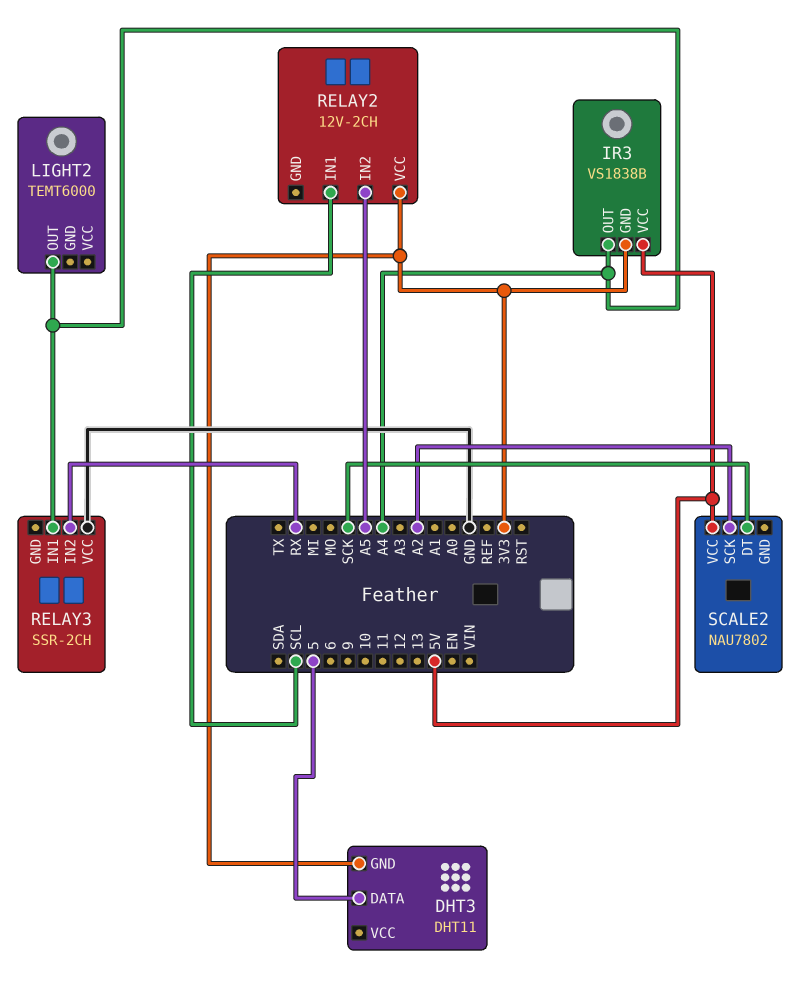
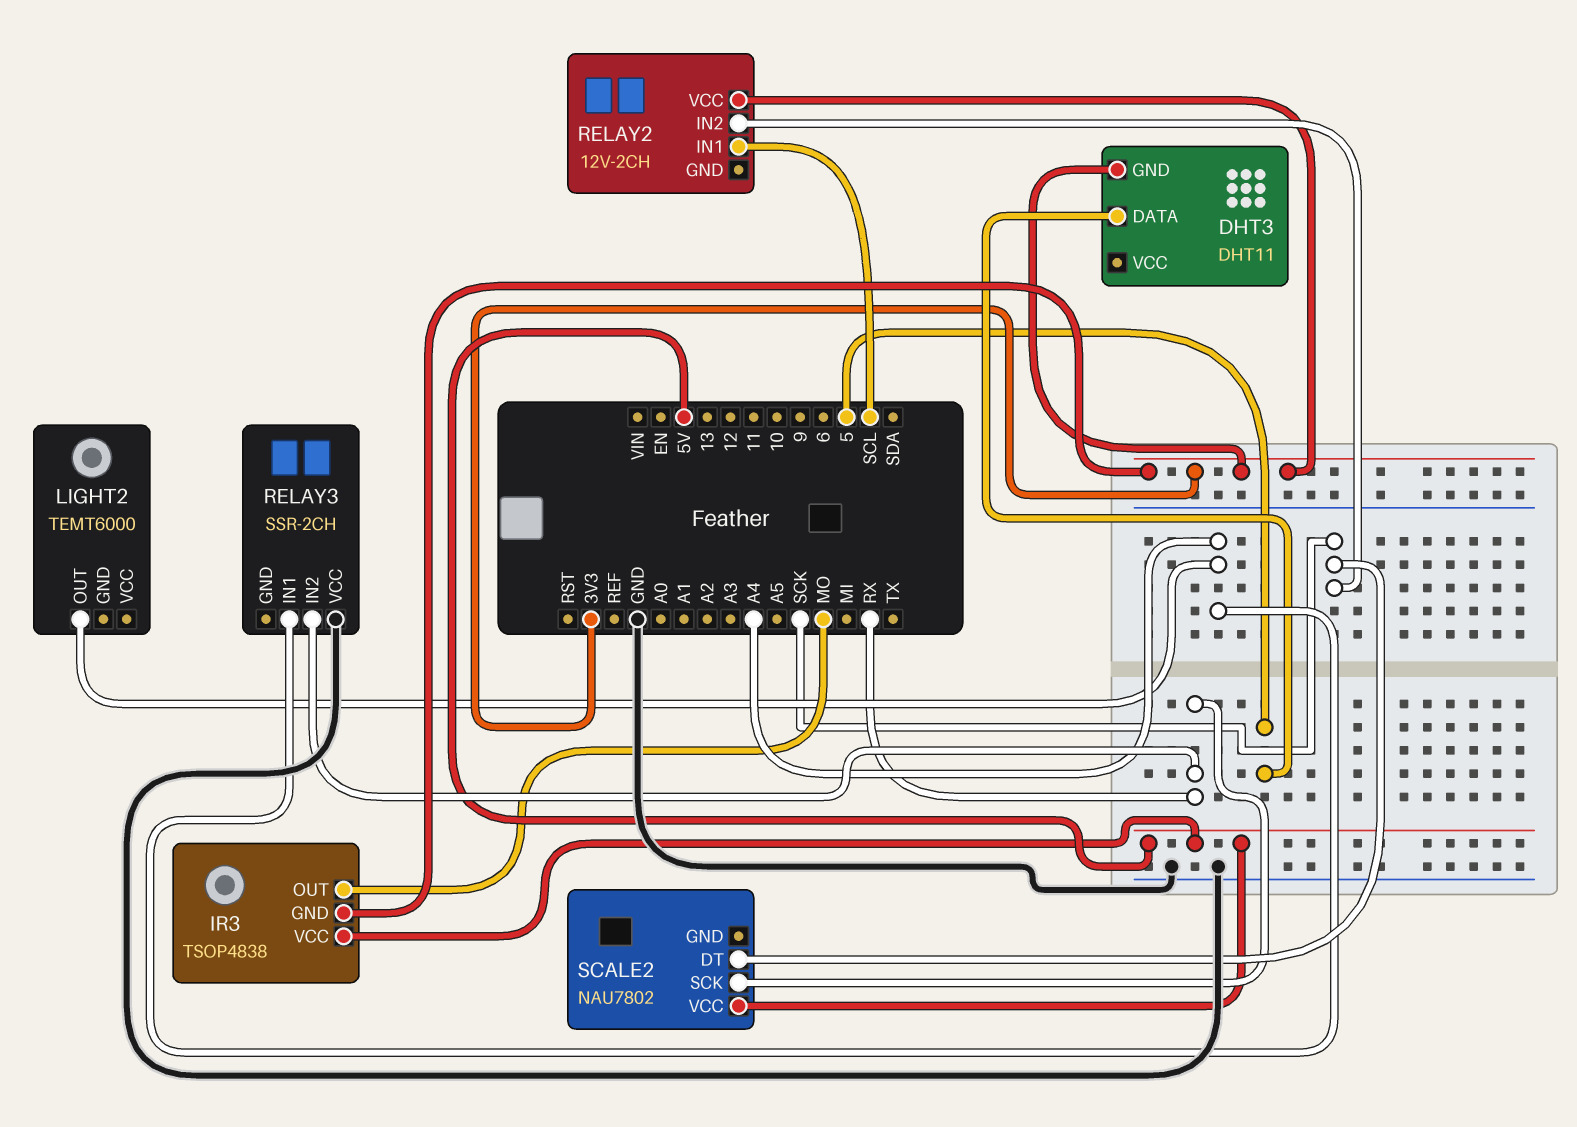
IR3: VS1838B -> TSOP4838
IR3 pin OUT: A4 -> MO
RELAY2 pin IN2: A5 -> SCK
SCALE2 pin SCK: A2 -> RX

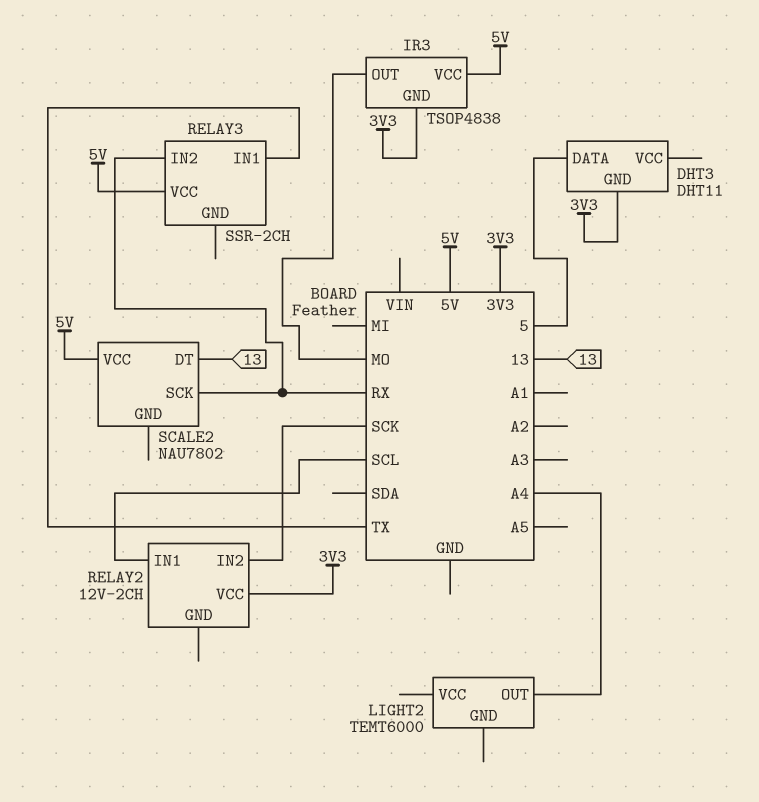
RELAY3 pin IN1: A4 -> TX
RELAY3 pin VCC: GND -> 5V
SCALE2 pin DT: SCK -> 13

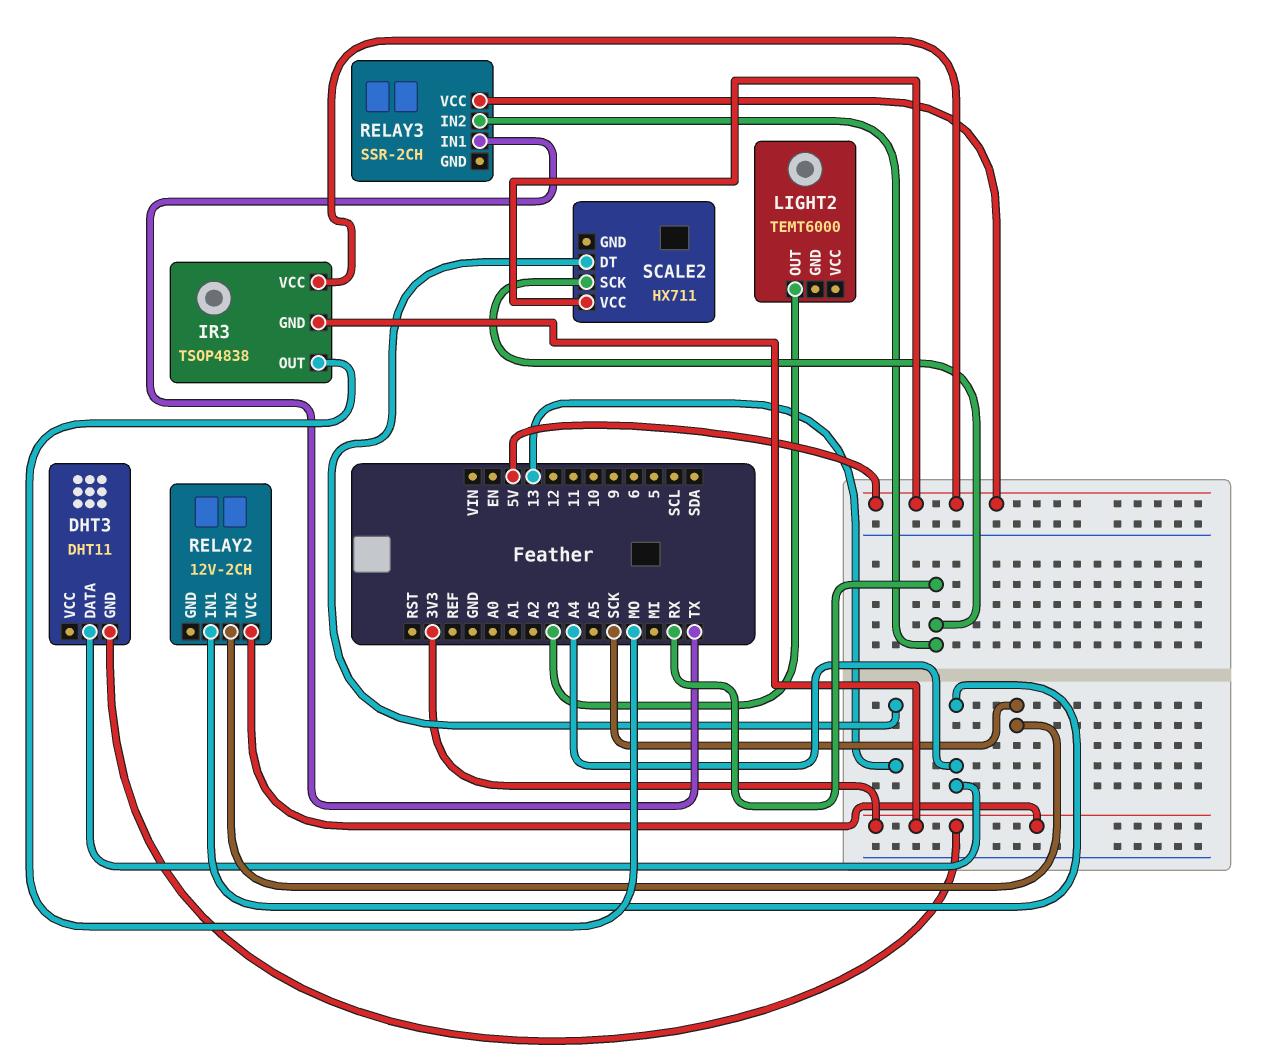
DHT3 pin DATA: 5 -> A4
LIGHT2 pin OUT: A4 -> A3
RELAY2 pin IN1: SCL -> A4
SCALE2: NAU7802 -> HX711

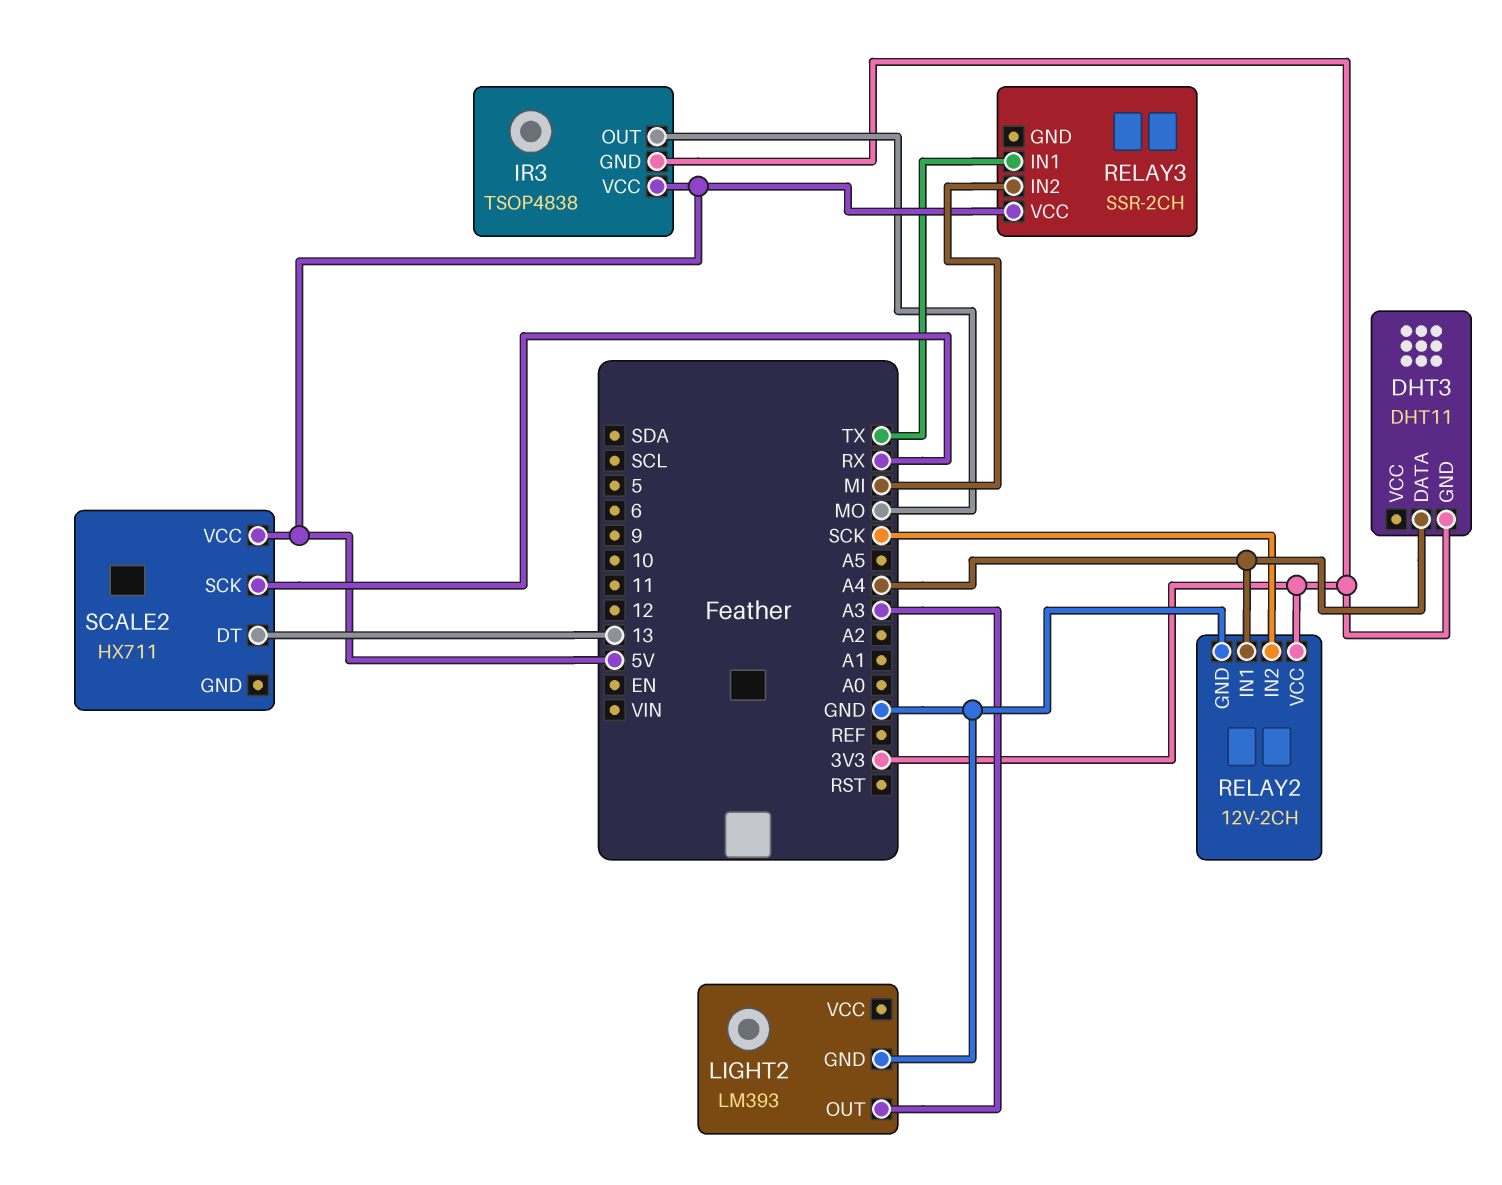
LIGHT2: TEMT6000 -> LM393
LIGHT2 pin GND: none -> GND
RELAY2 pin GND: none -> GND
RELAY3 pin IN2: RX -> MI

